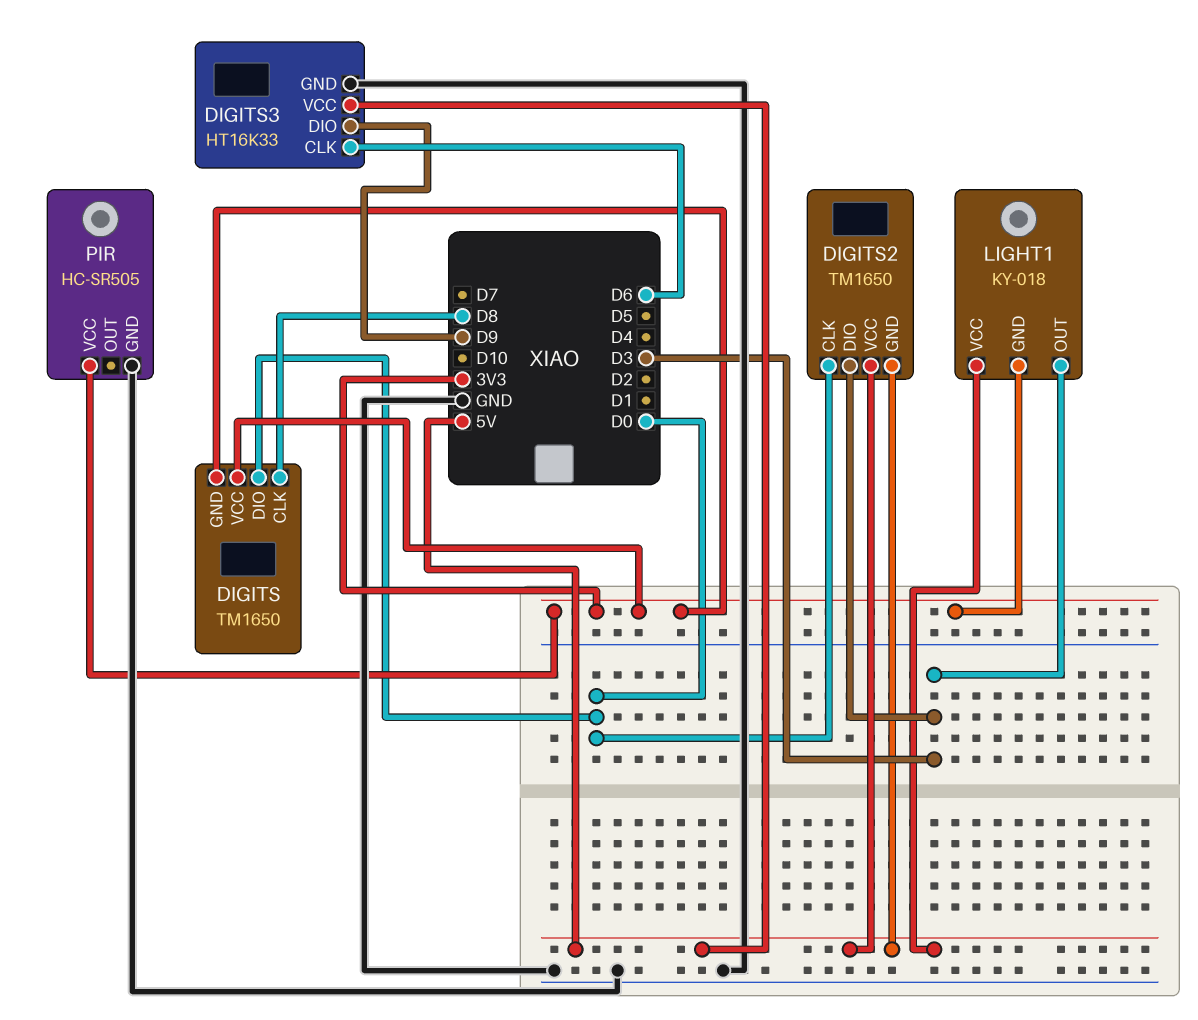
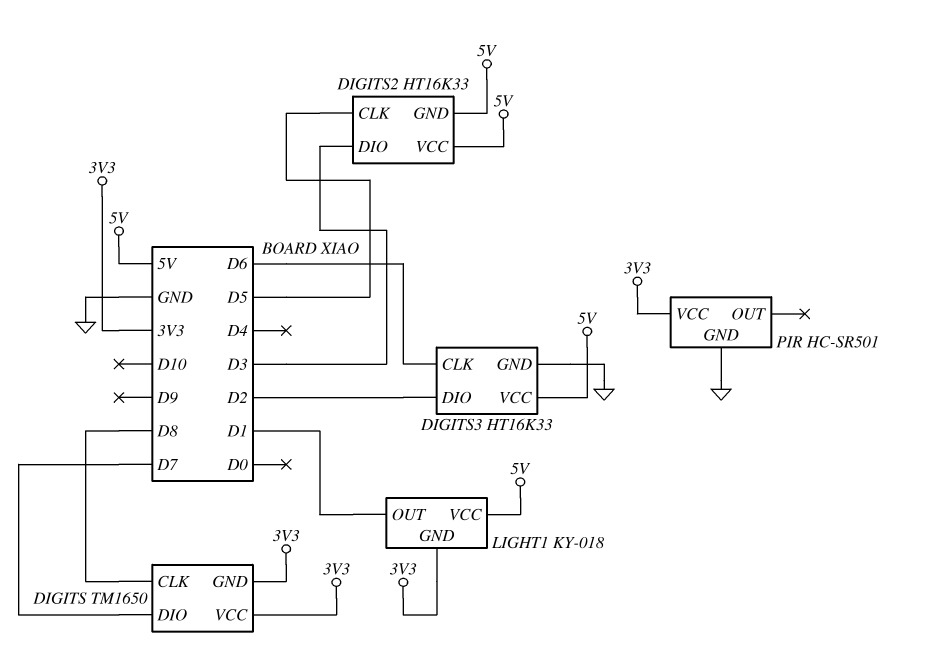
DIGITS pin DIO: D0 -> D7
DIGITS2: TM1650 -> HT16K33
DIGITS2 pin CLK: D0 -> D5
DIGITS3 pin DIO: D9 -> D2
LIGHT1 pin OUT: D3 -> D1
PIR: HC-SR505 -> HC-SR501

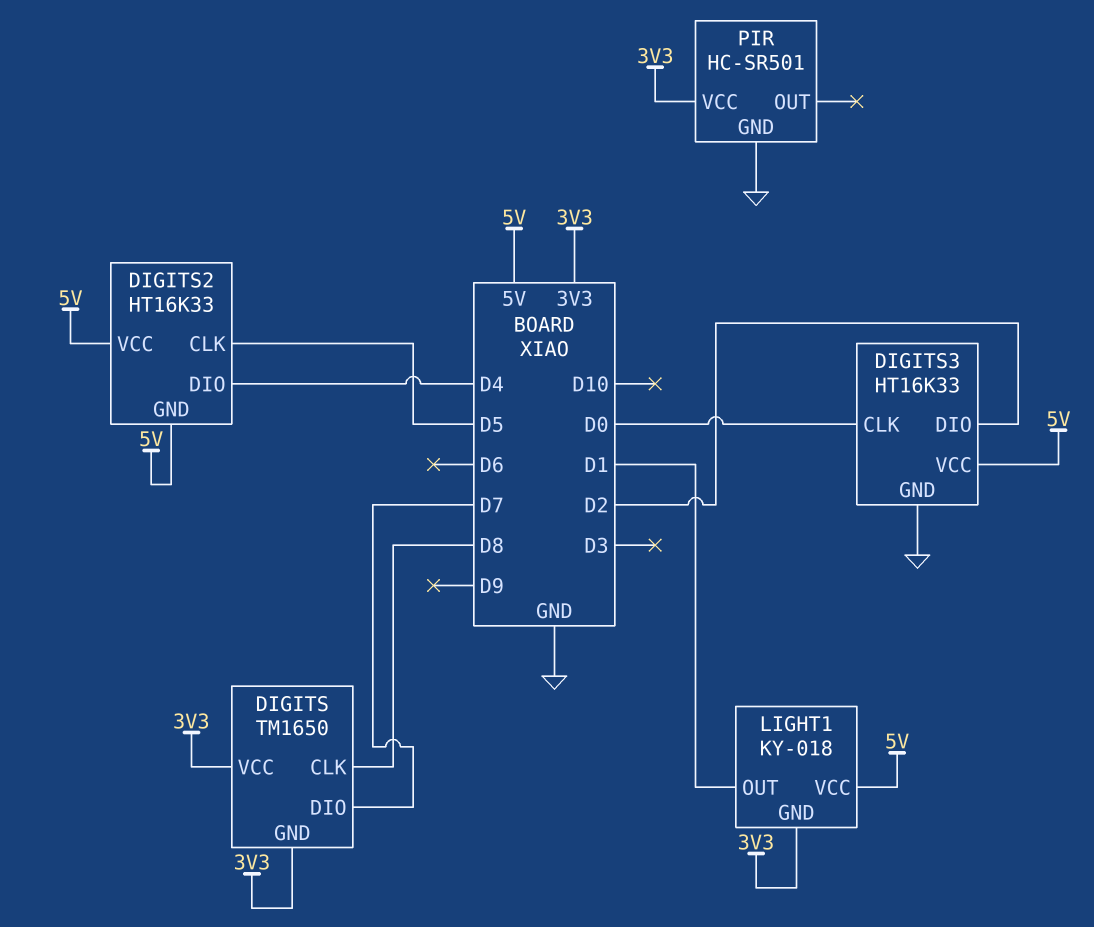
DIGITS2 pin DIO: D3 -> D4
DIGITS3 pin CLK: D6 -> D0

